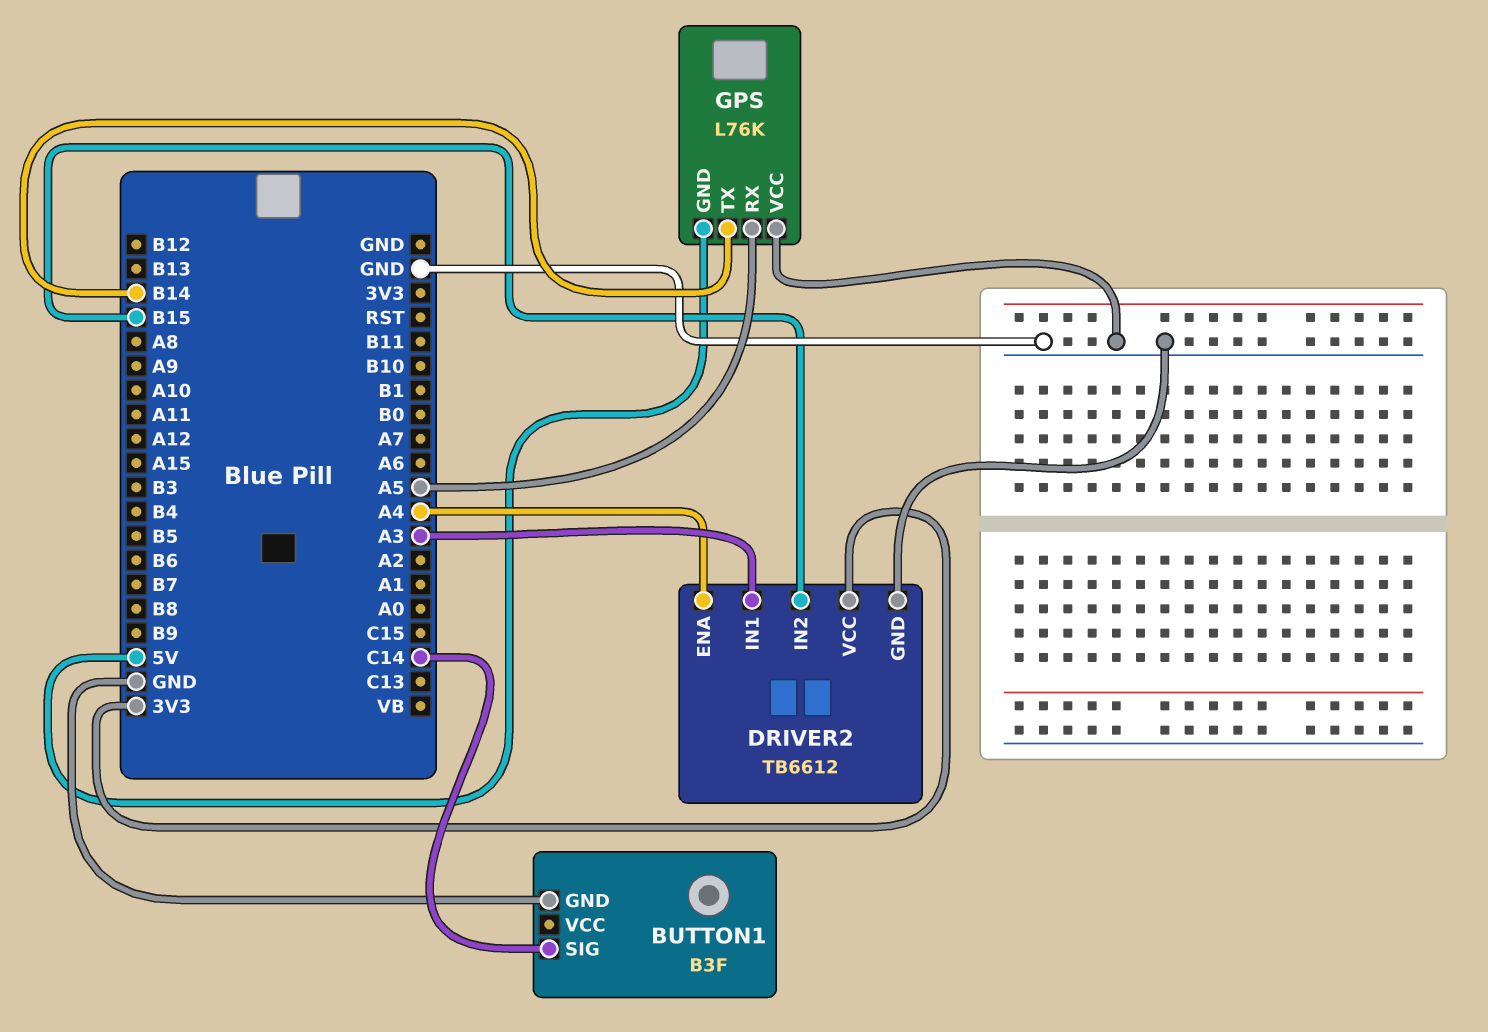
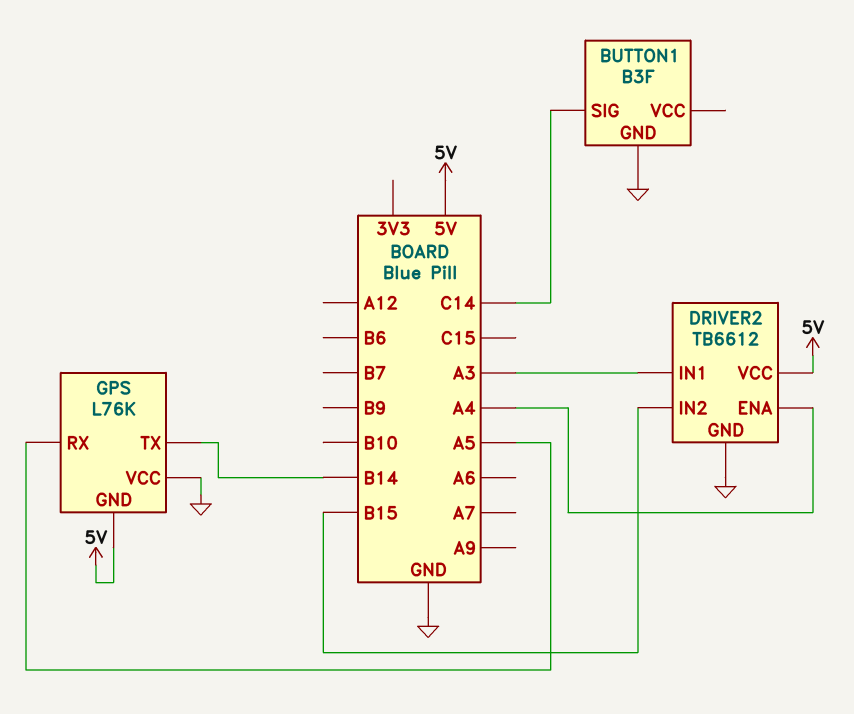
DRIVER2 pin VCC: 3V3 -> 5V

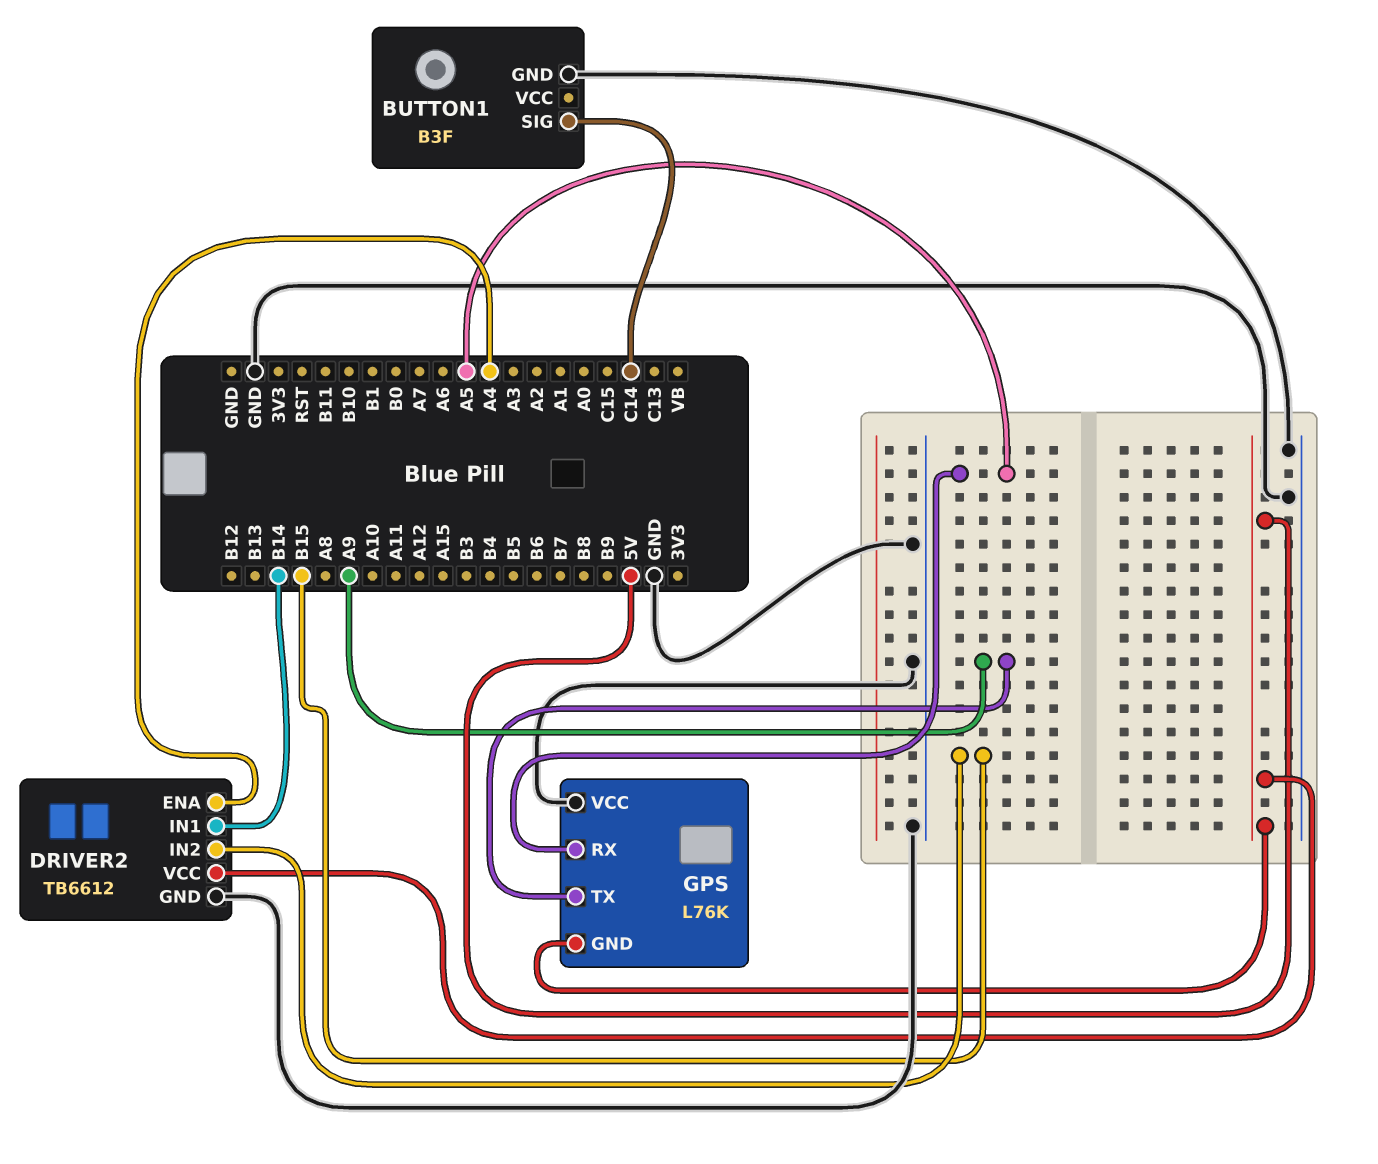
DRIVER2 pin IN1: A3 -> B14
GPS pin TX: B14 -> A9

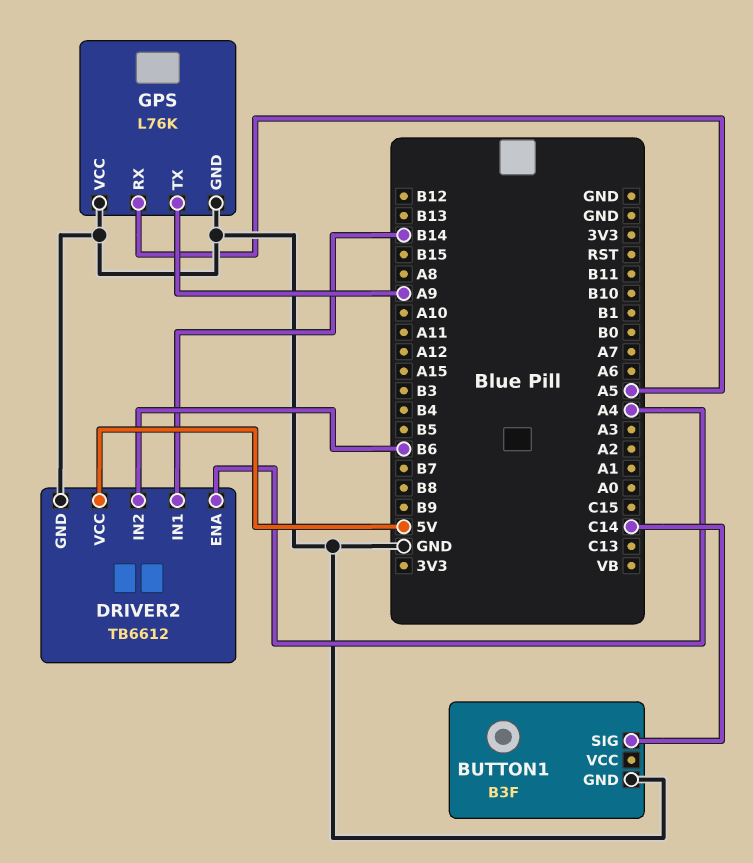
DRIVER2 pin IN2: B15 -> B6
GPS pin GND: 5V -> GND

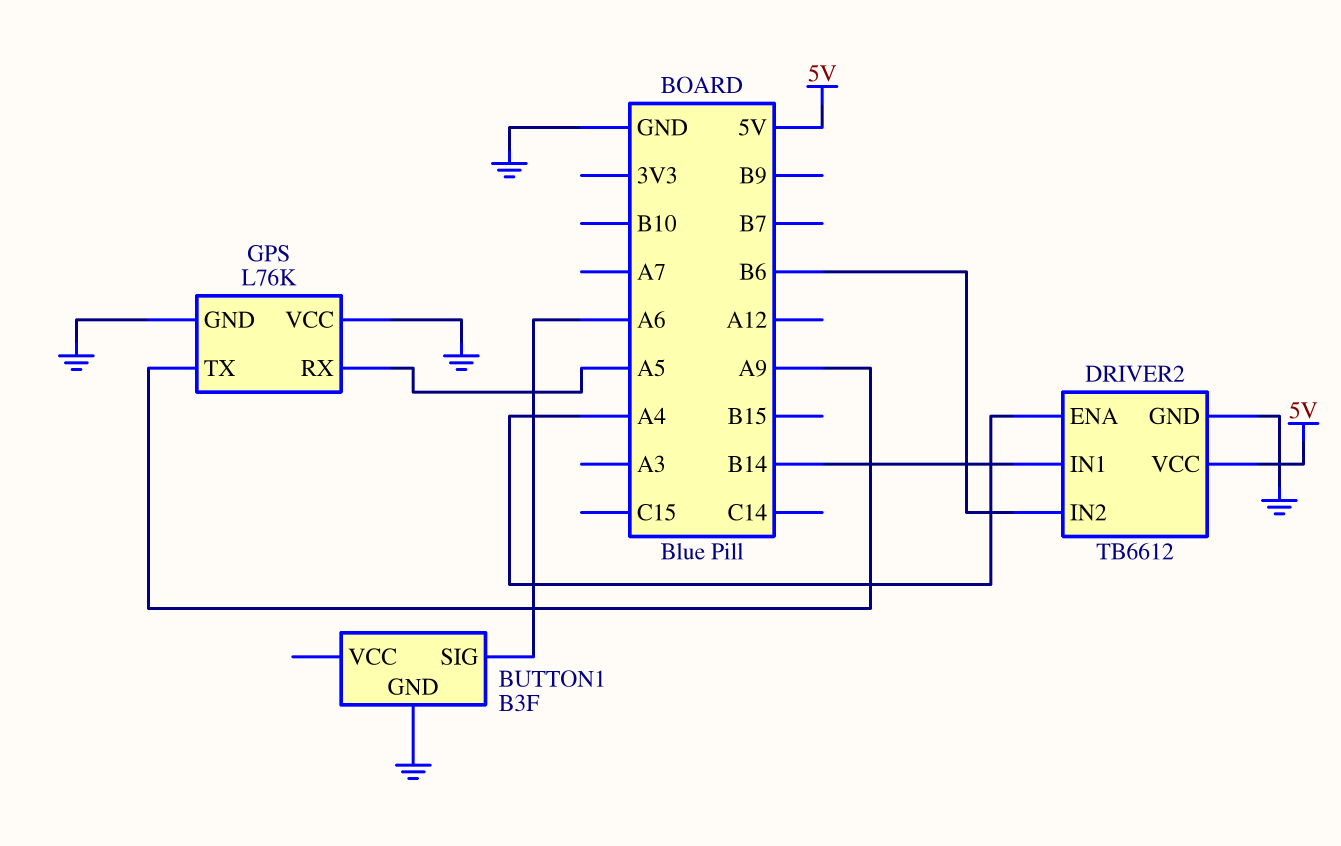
BUTTON1 pin SIG: C14 -> A6

